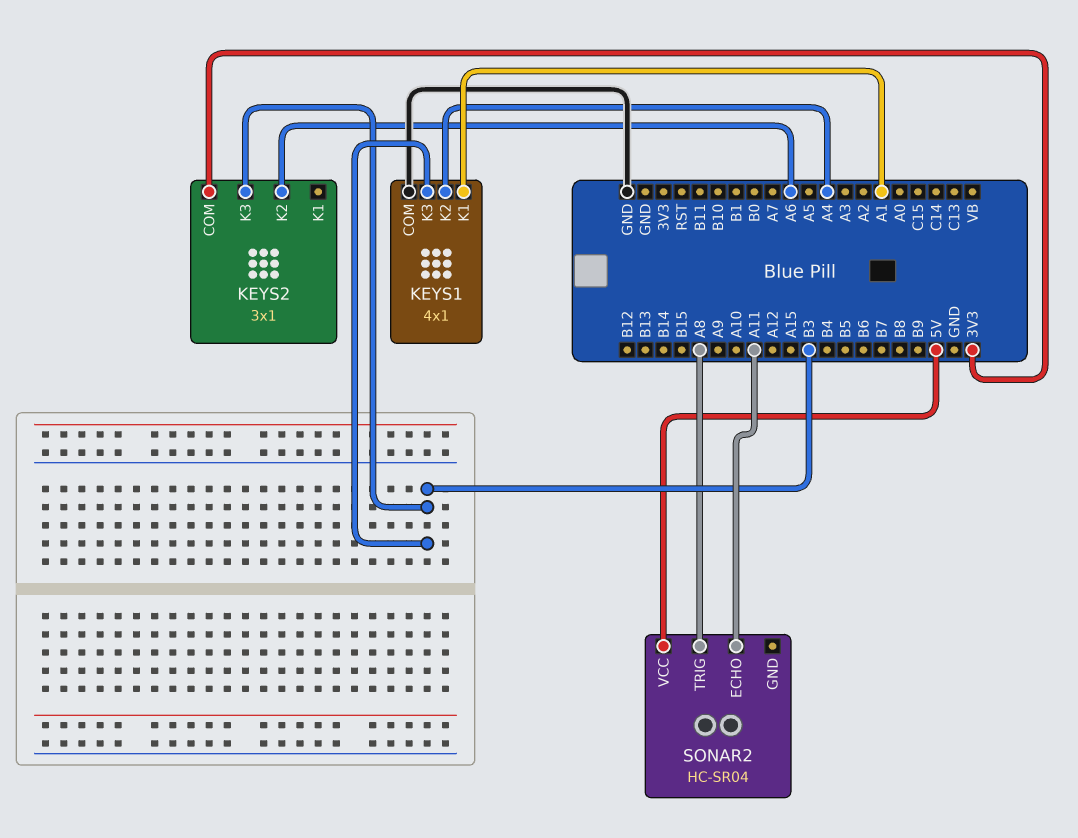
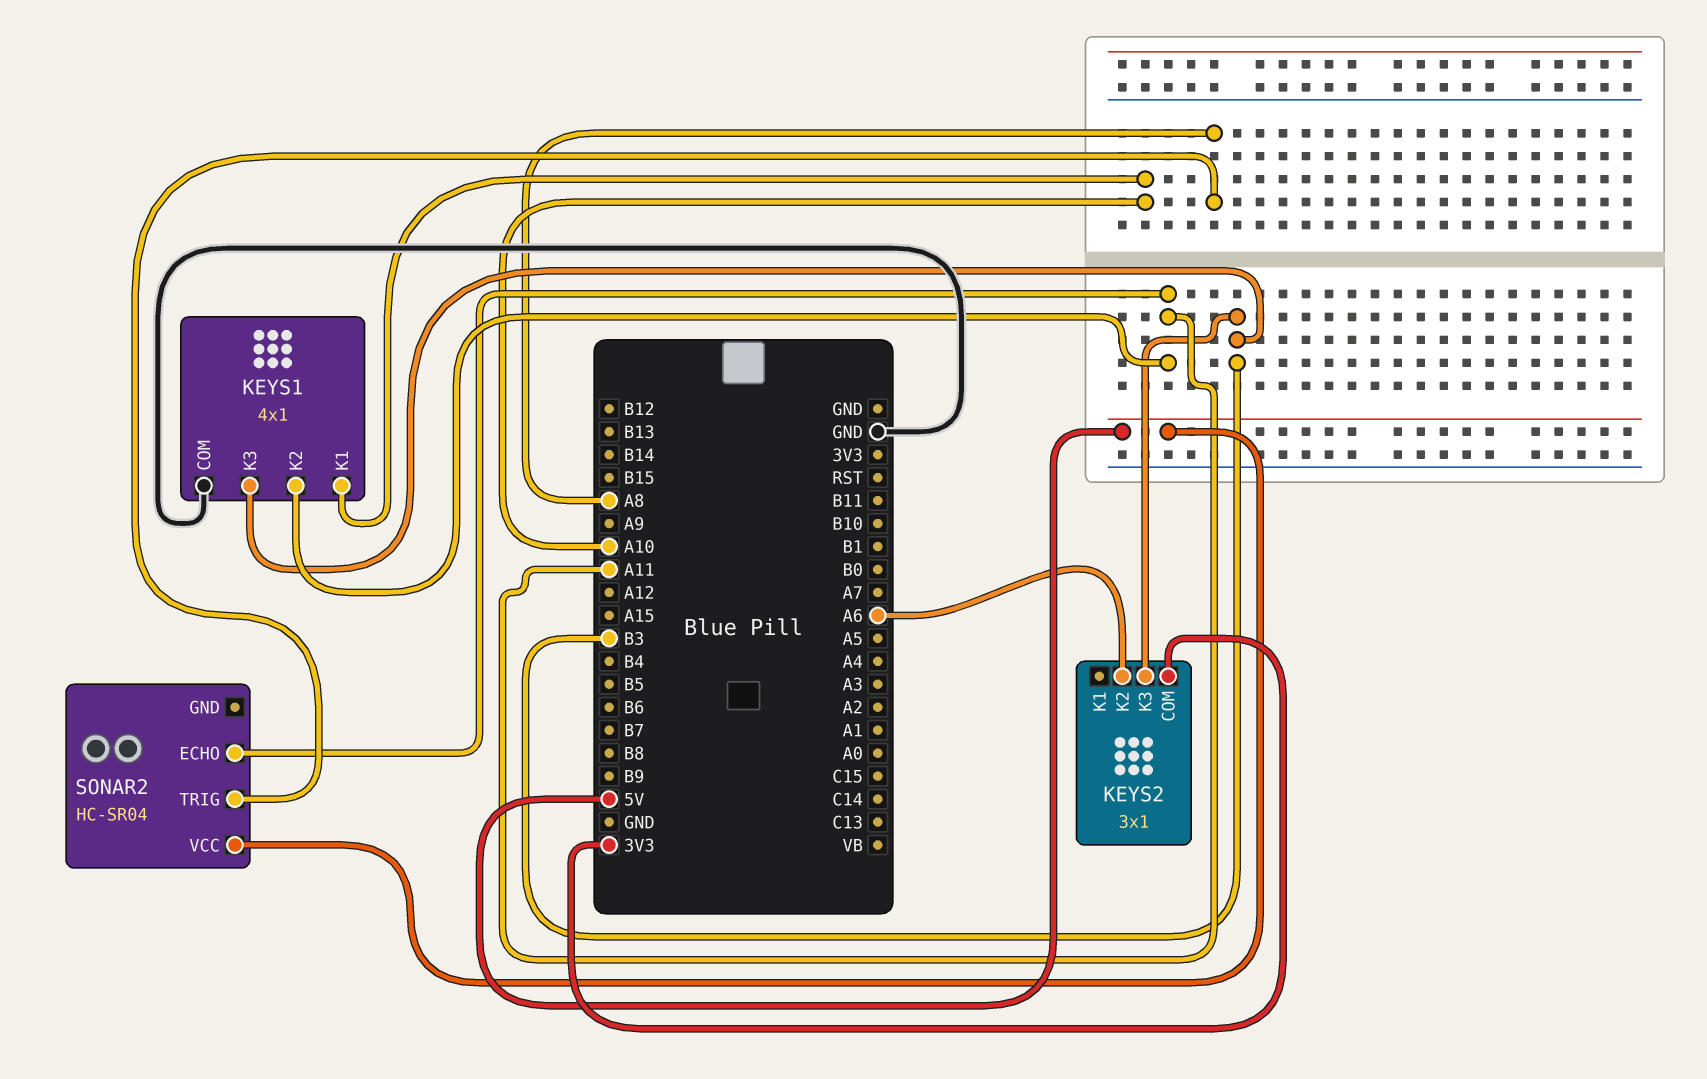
KEYS1 pin K1: A1 -> A10
KEYS1 pin K2: A4 -> A11

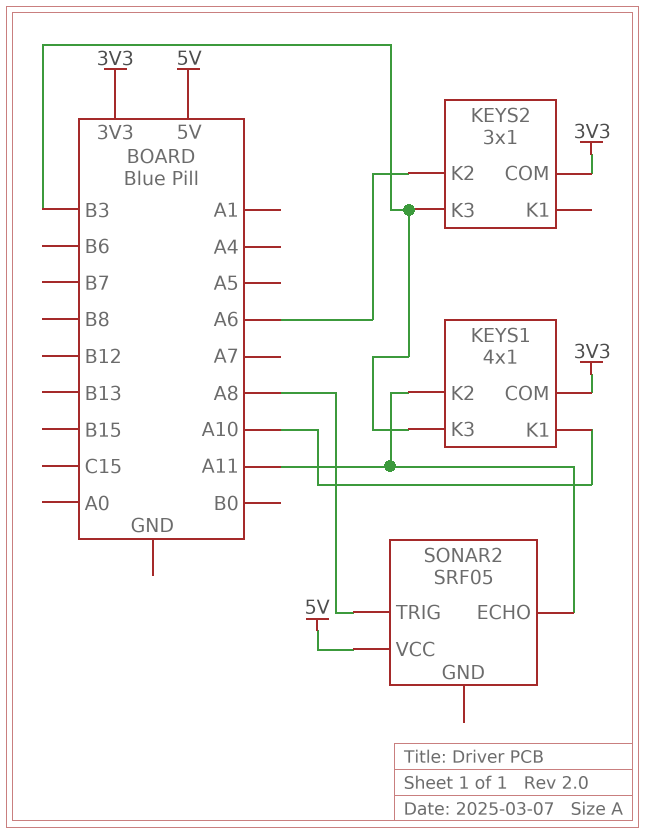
KEYS1 pin COM: GND -> 3V3
SONAR2: HC-SR04 -> SRF05

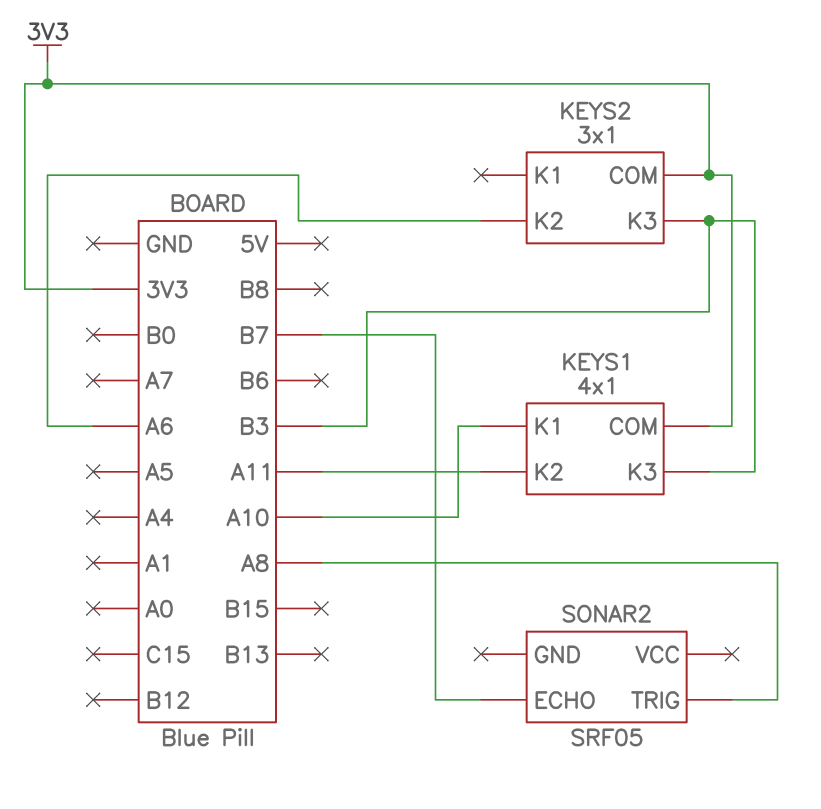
SONAR2 pin ECHO: A11 -> B7
SONAR2 pin VCC: 5V -> none

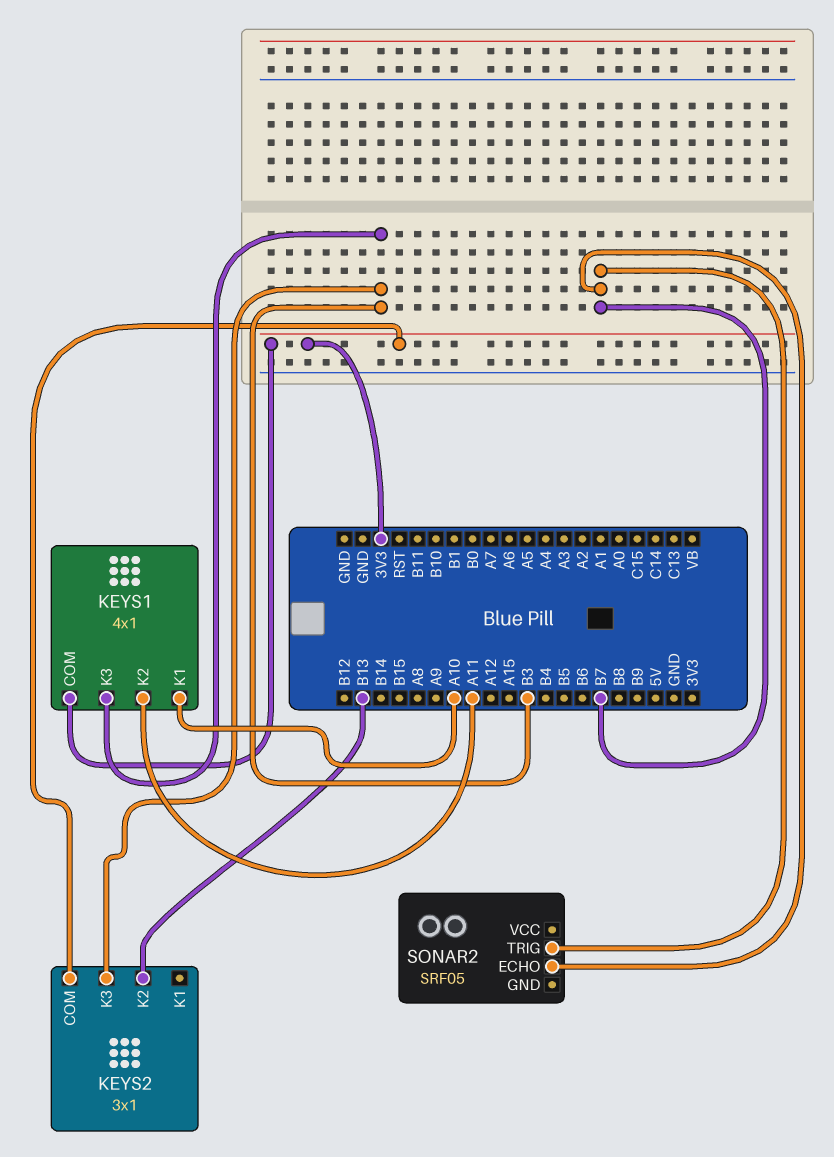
KEYS2 pin K2: A6 -> B13
SONAR2 pin TRIG: A8 -> B7

